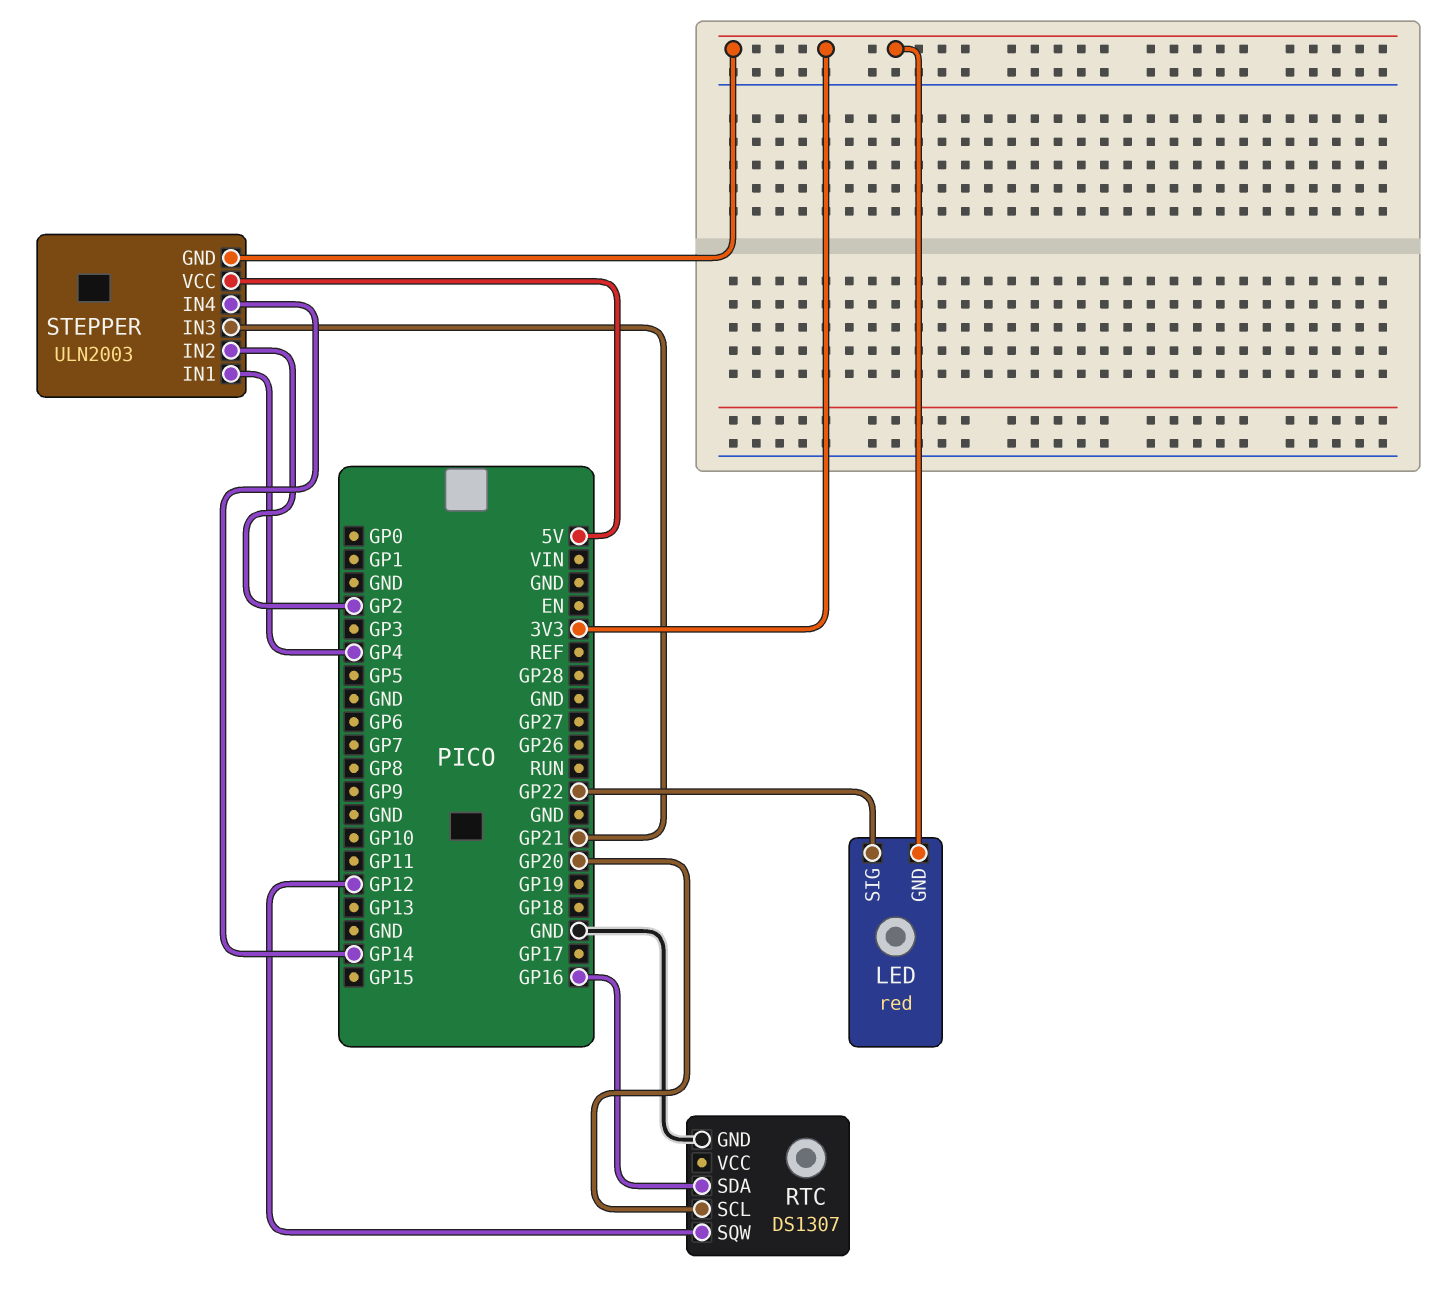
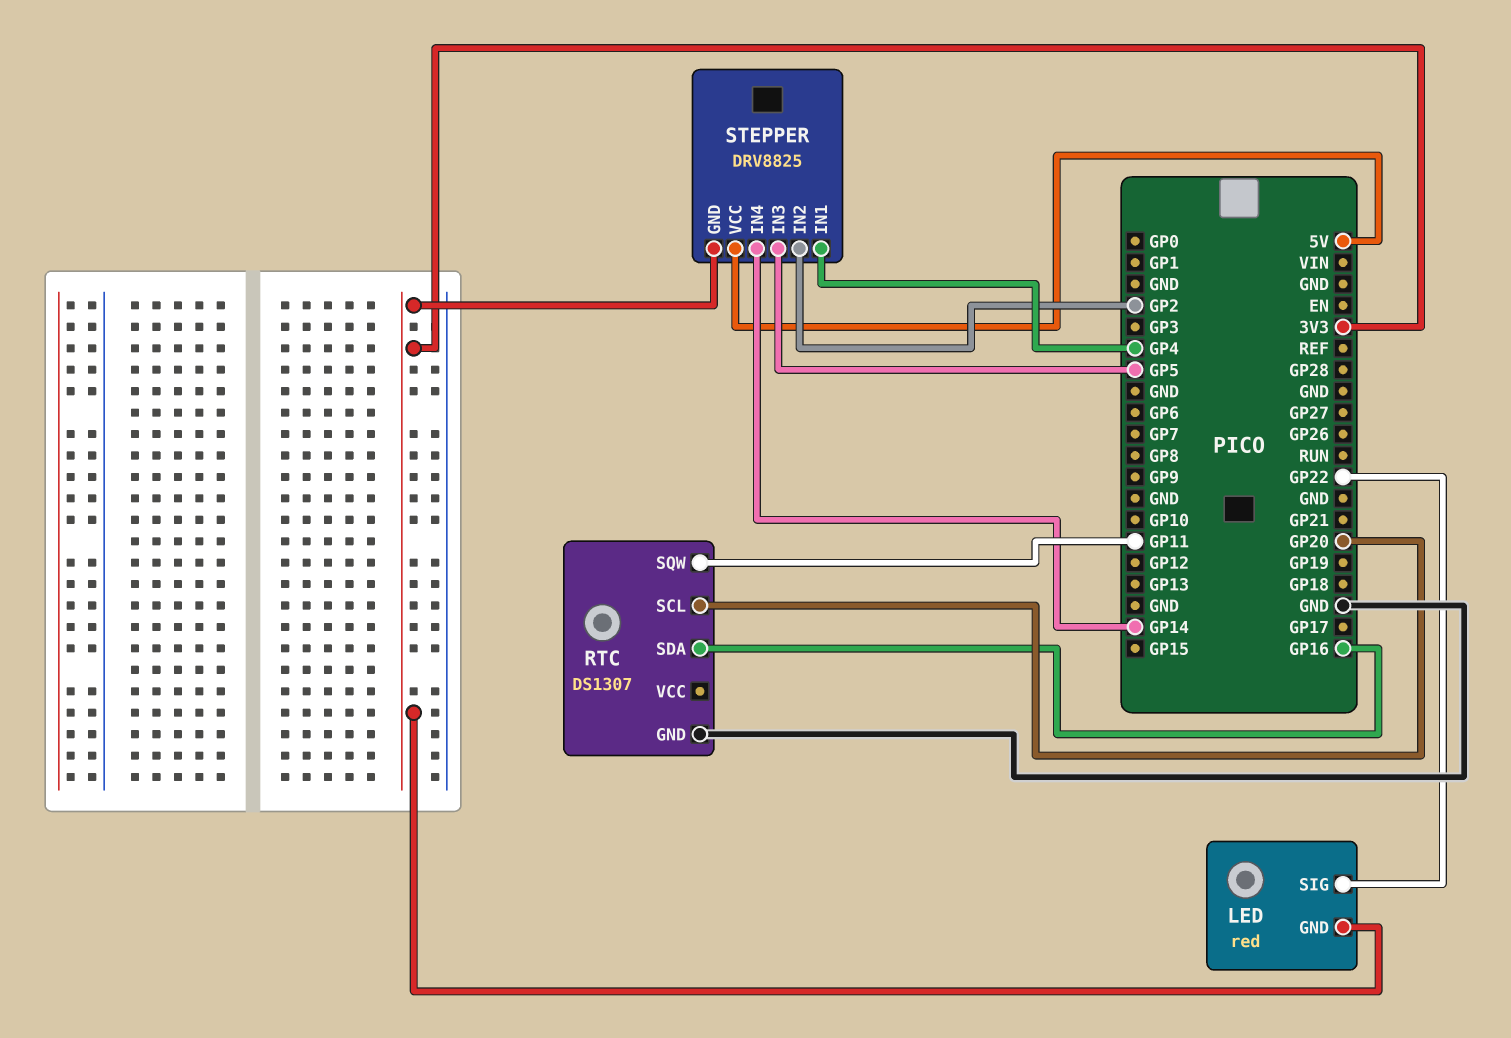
RTC pin SQW: GP12 -> GP11
STEPPER: ULN2003 -> DRV8825
STEPPER pin IN3: GP21 -> GP5

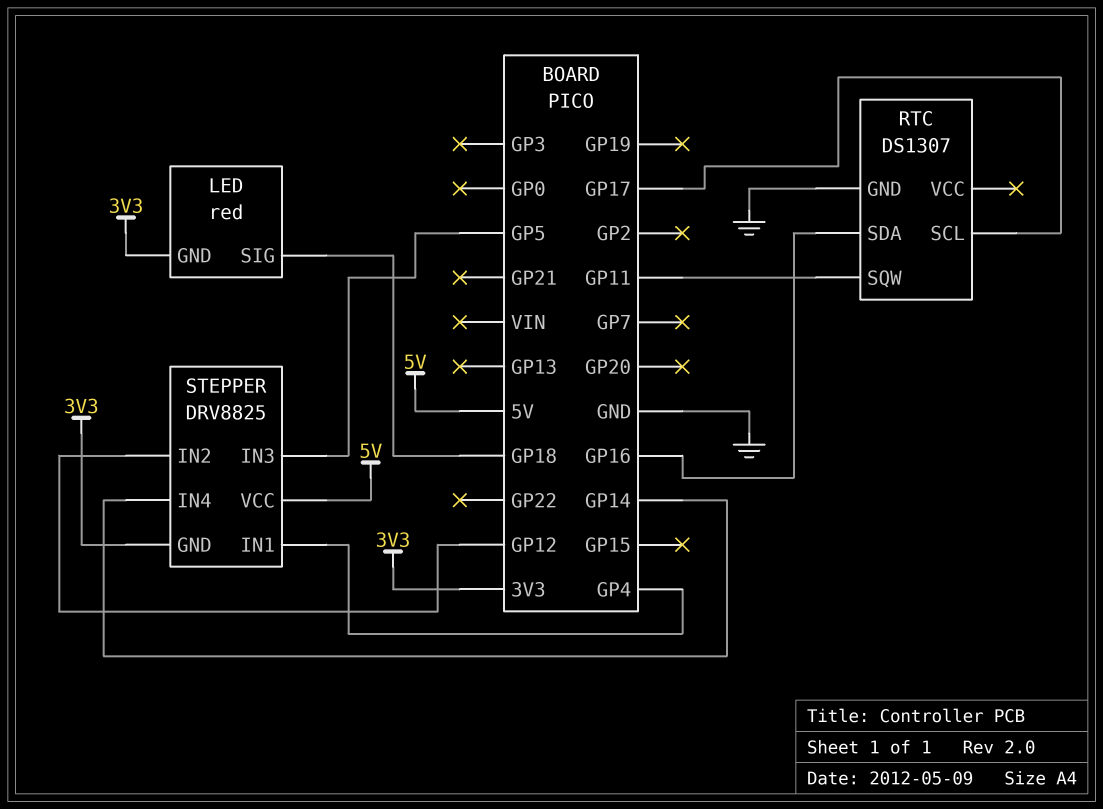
LED pin SIG: GP22 -> GP18
RTC pin SCL: GP20 -> GP17
STEPPER pin IN2: GP2 -> GP12

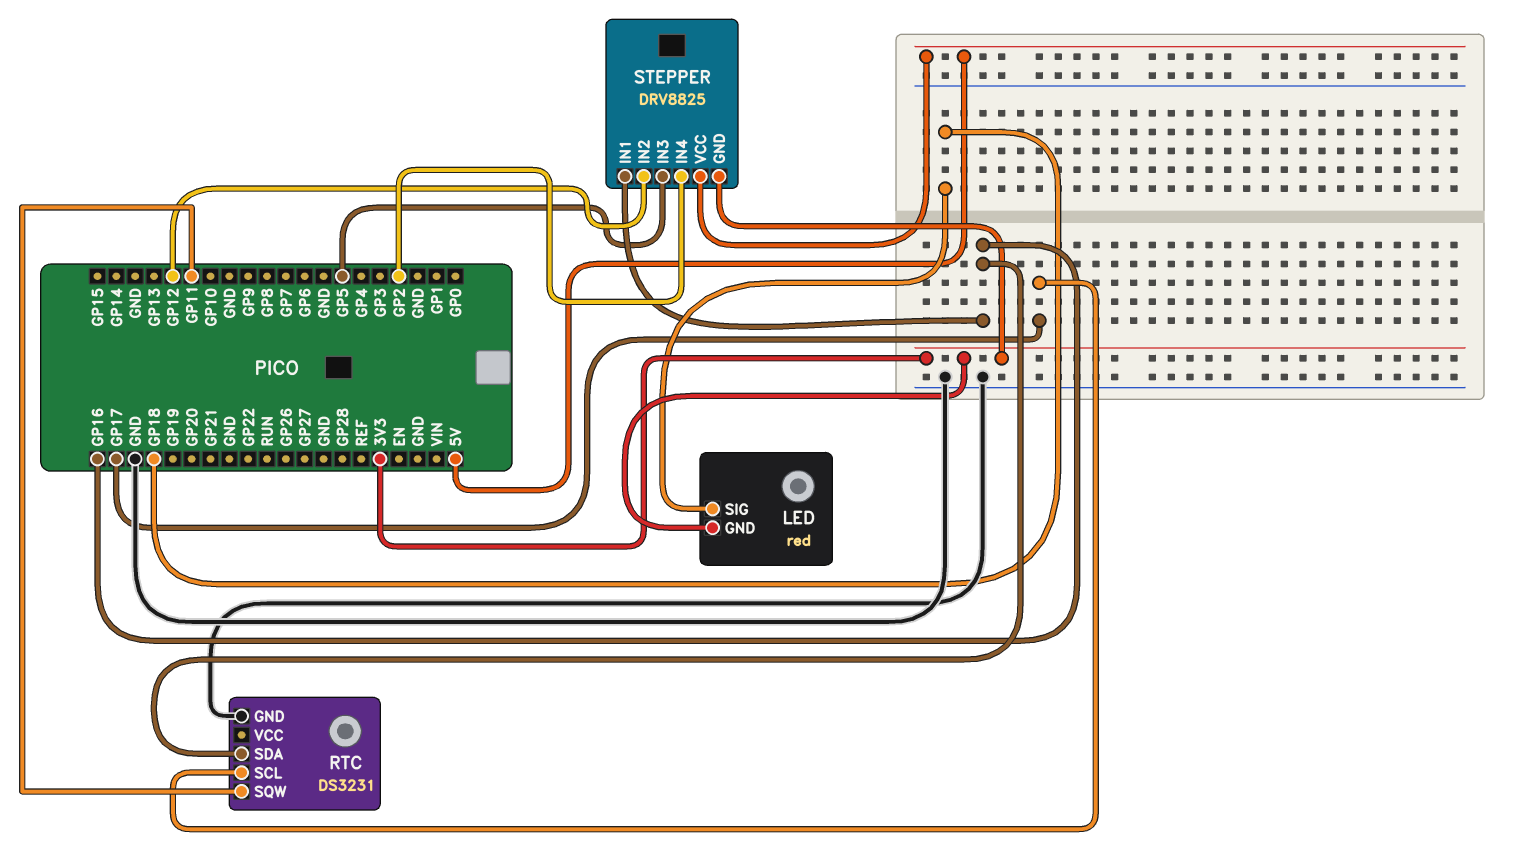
RTC: DS1307 -> DS3231
STEPPER pin IN1: GP4 -> GP16
STEPPER pin IN4: GP14 -> GP2

